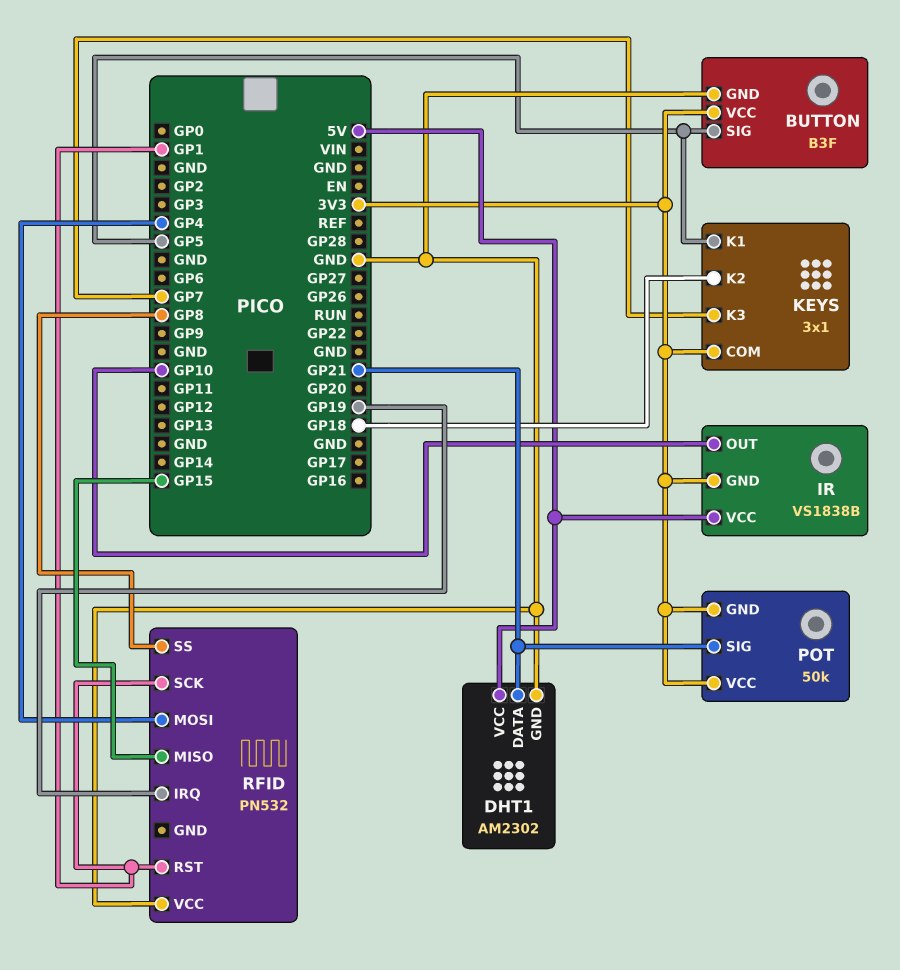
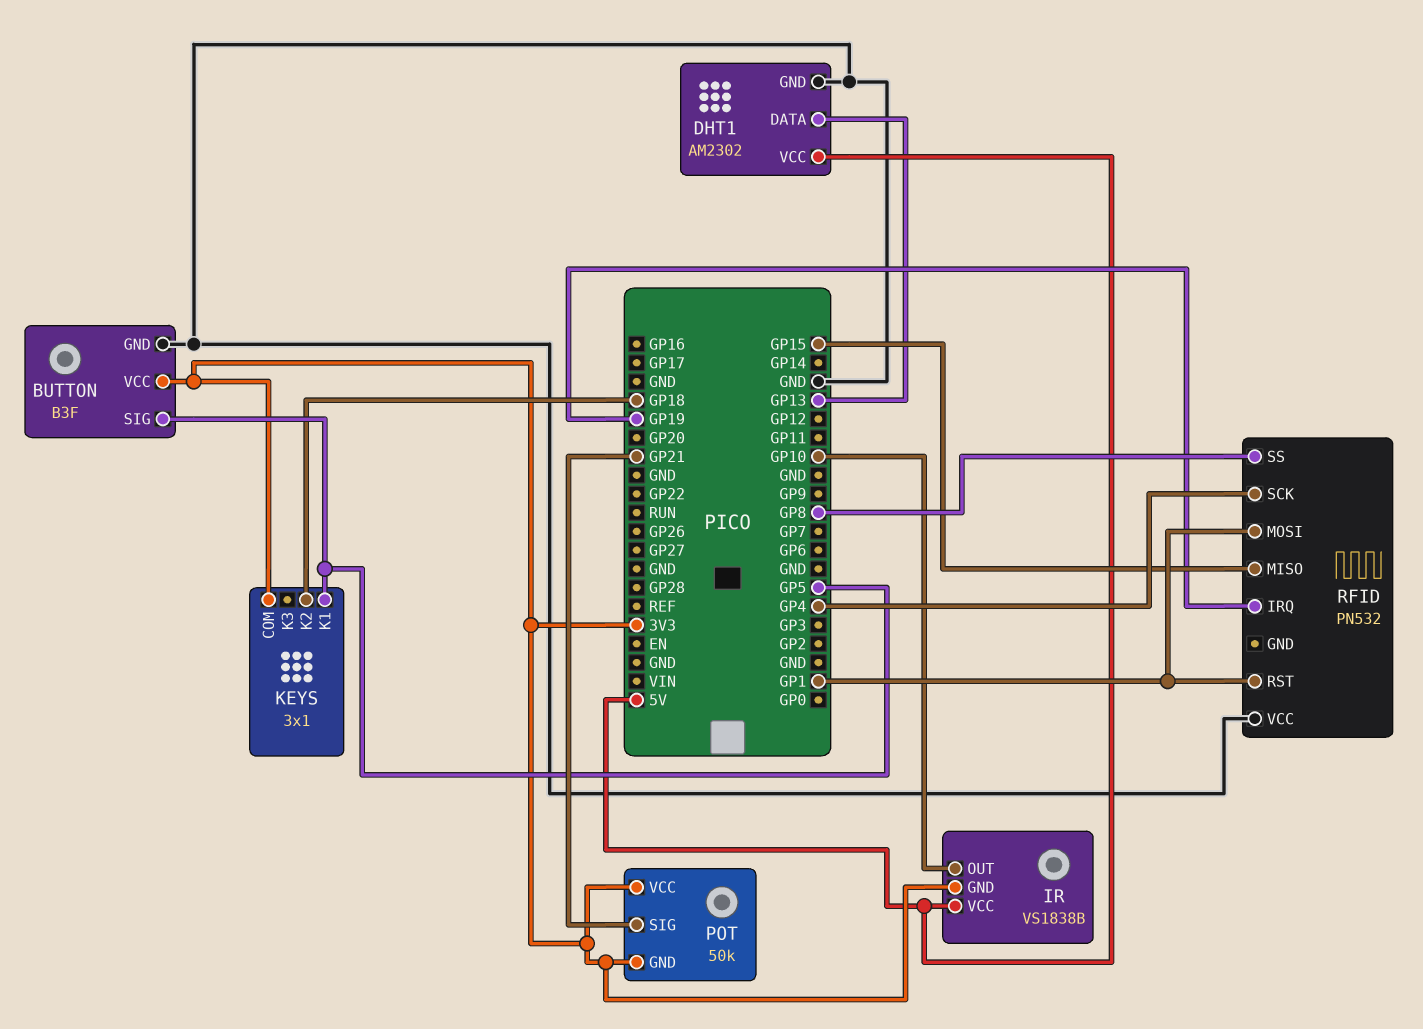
DHT1 pin DATA: GP21 -> GP13
KEYS pin K3: GP7 -> none
RFID pin MOSI: GP4 -> GP1
RFID pin SCK: GP1 -> GP4

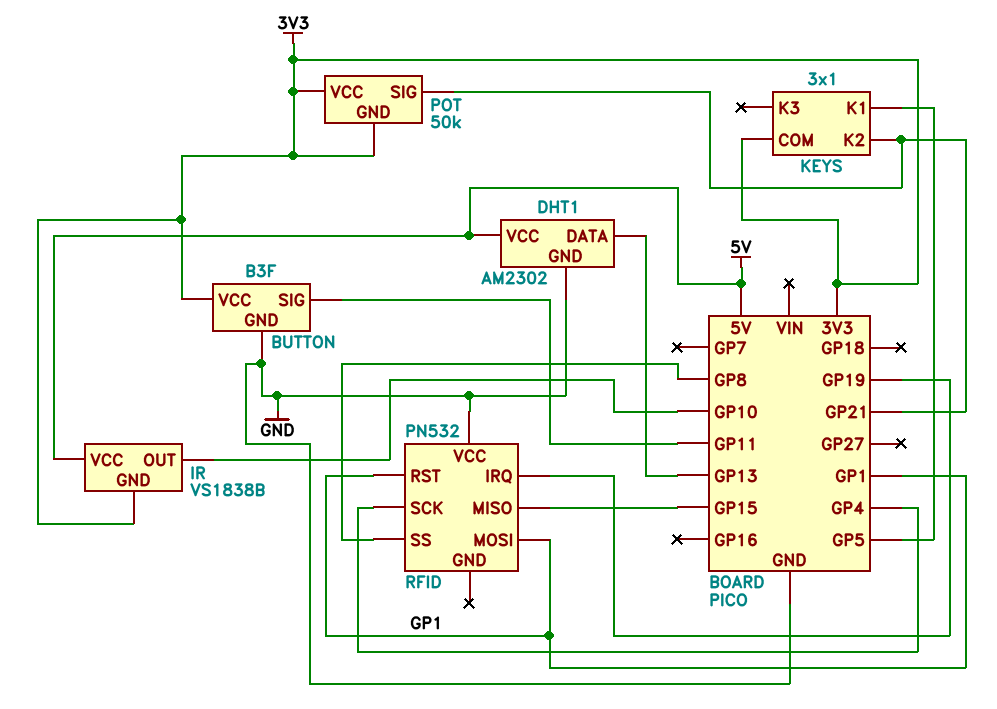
BUTTON pin SIG: GP5 -> GP11
KEYS pin K2: GP18 -> GP21

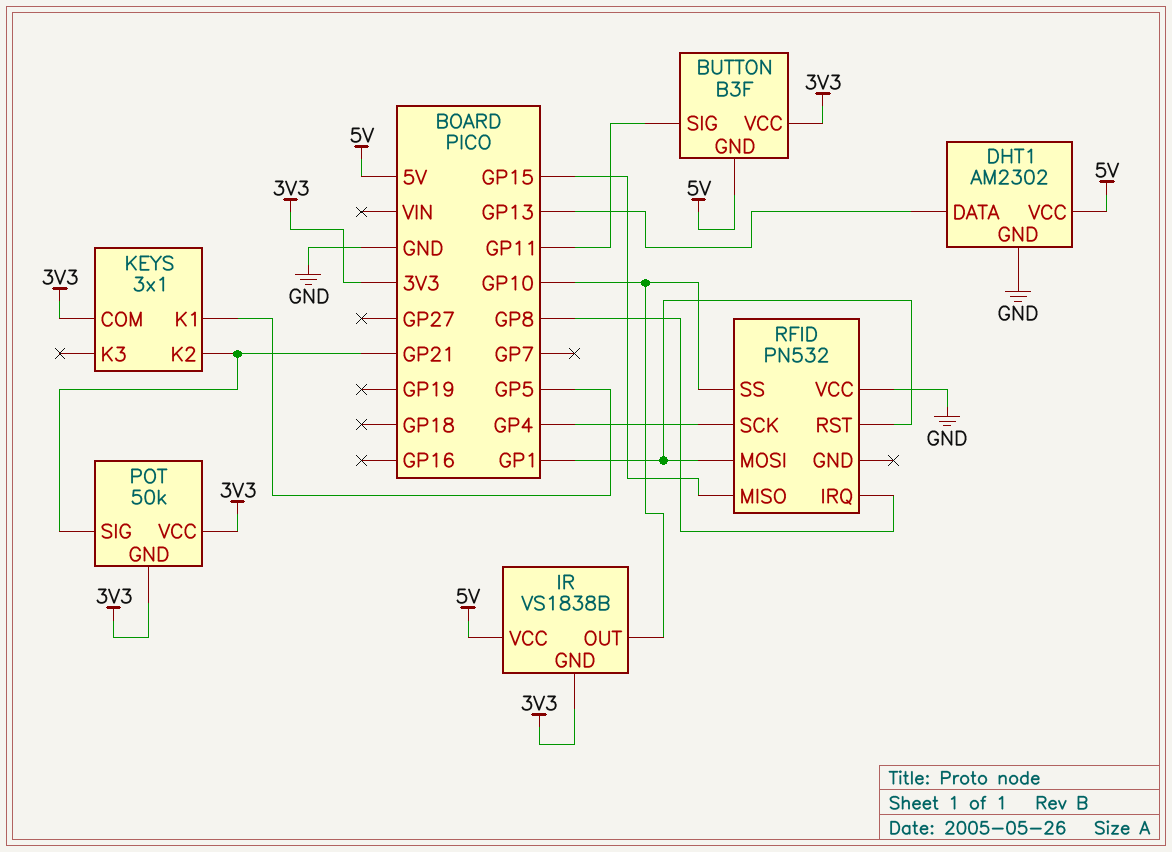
BUTTON pin GND: GND -> 5V
RFID pin IRQ: GP19 -> GP8
RFID pin SS: GP8 -> GP10

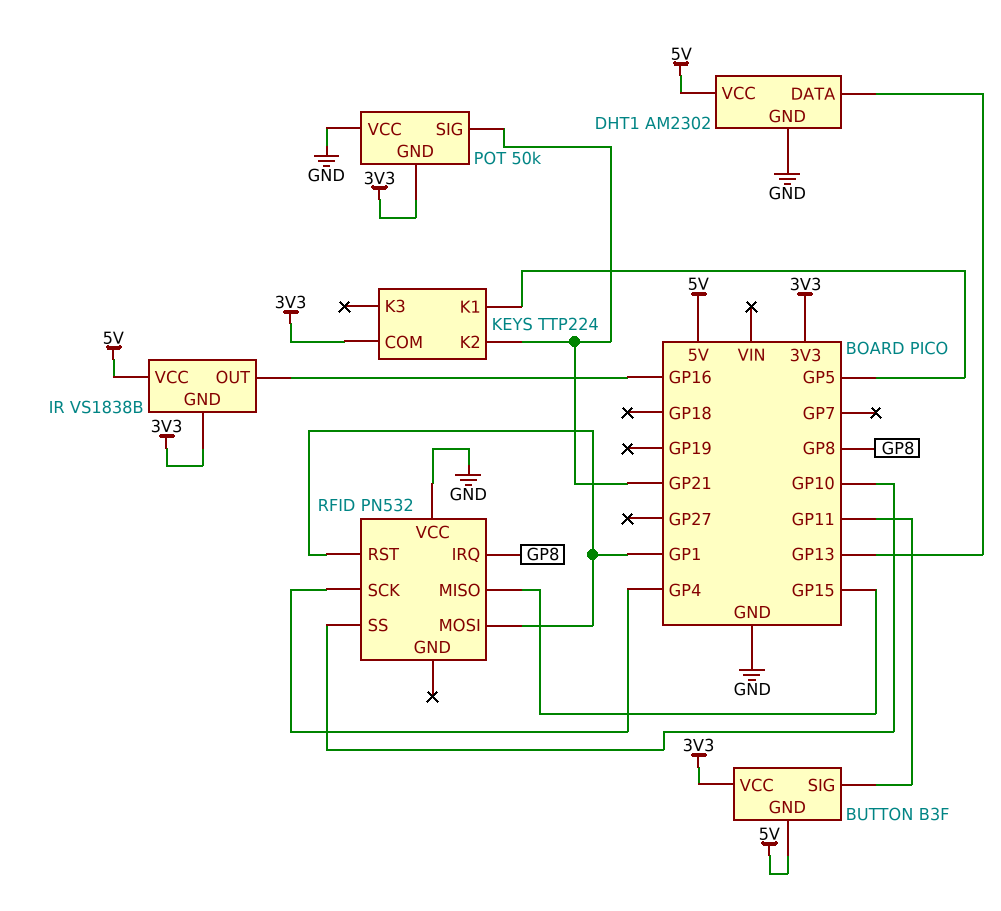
IR pin OUT: GP10 -> GP16
KEYS: 3x1 -> TTP224
POT pin VCC: 3V3 -> GND

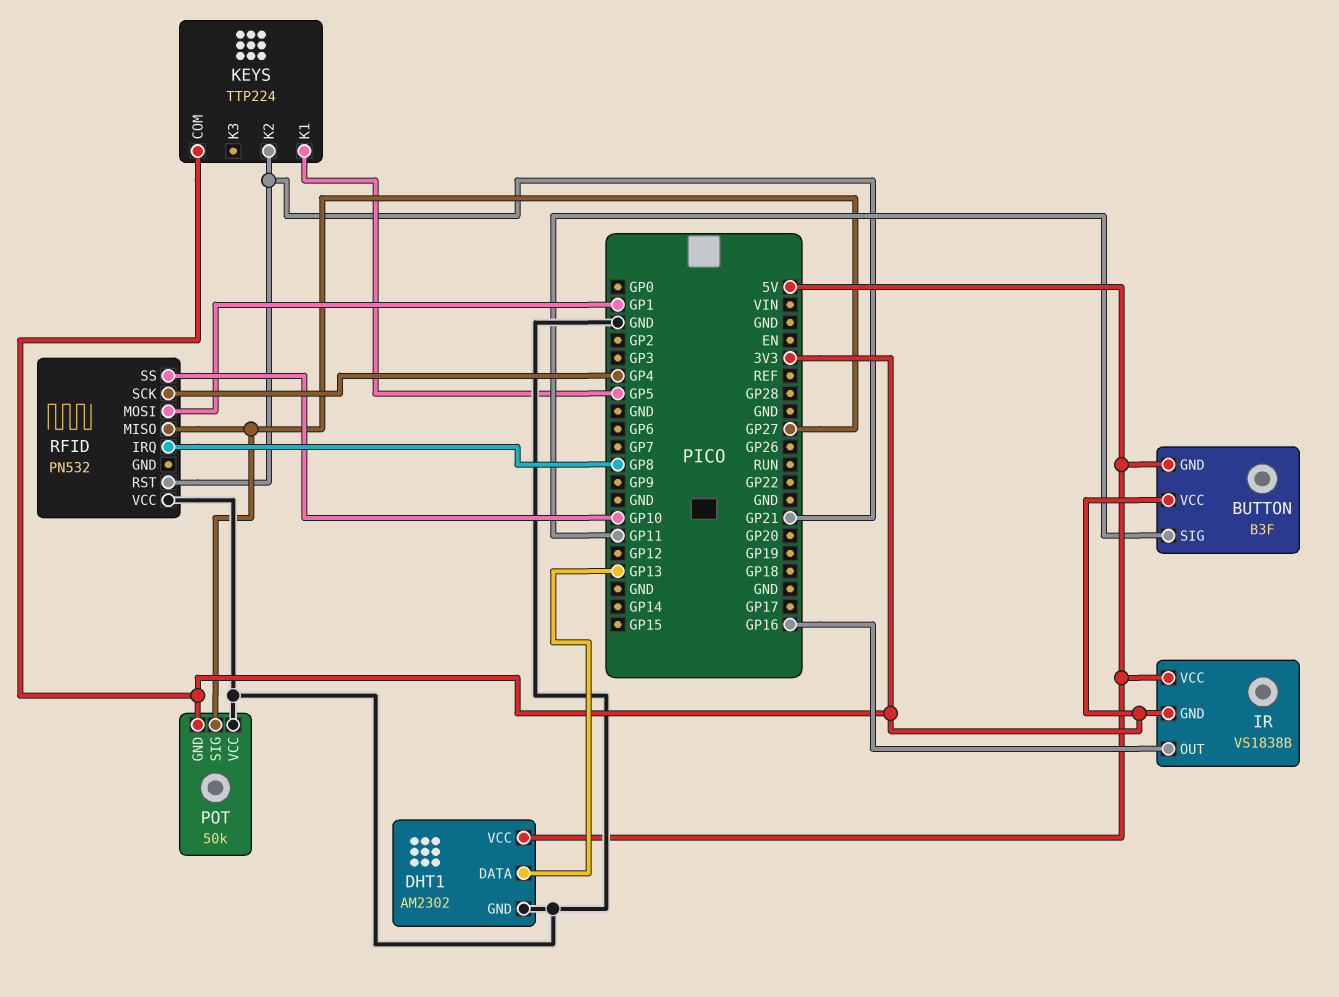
POT pin SIG: GP21 -> GP27
RFID pin MISO: GP15 -> GP27
RFID pin RST: GP1 -> GP21

